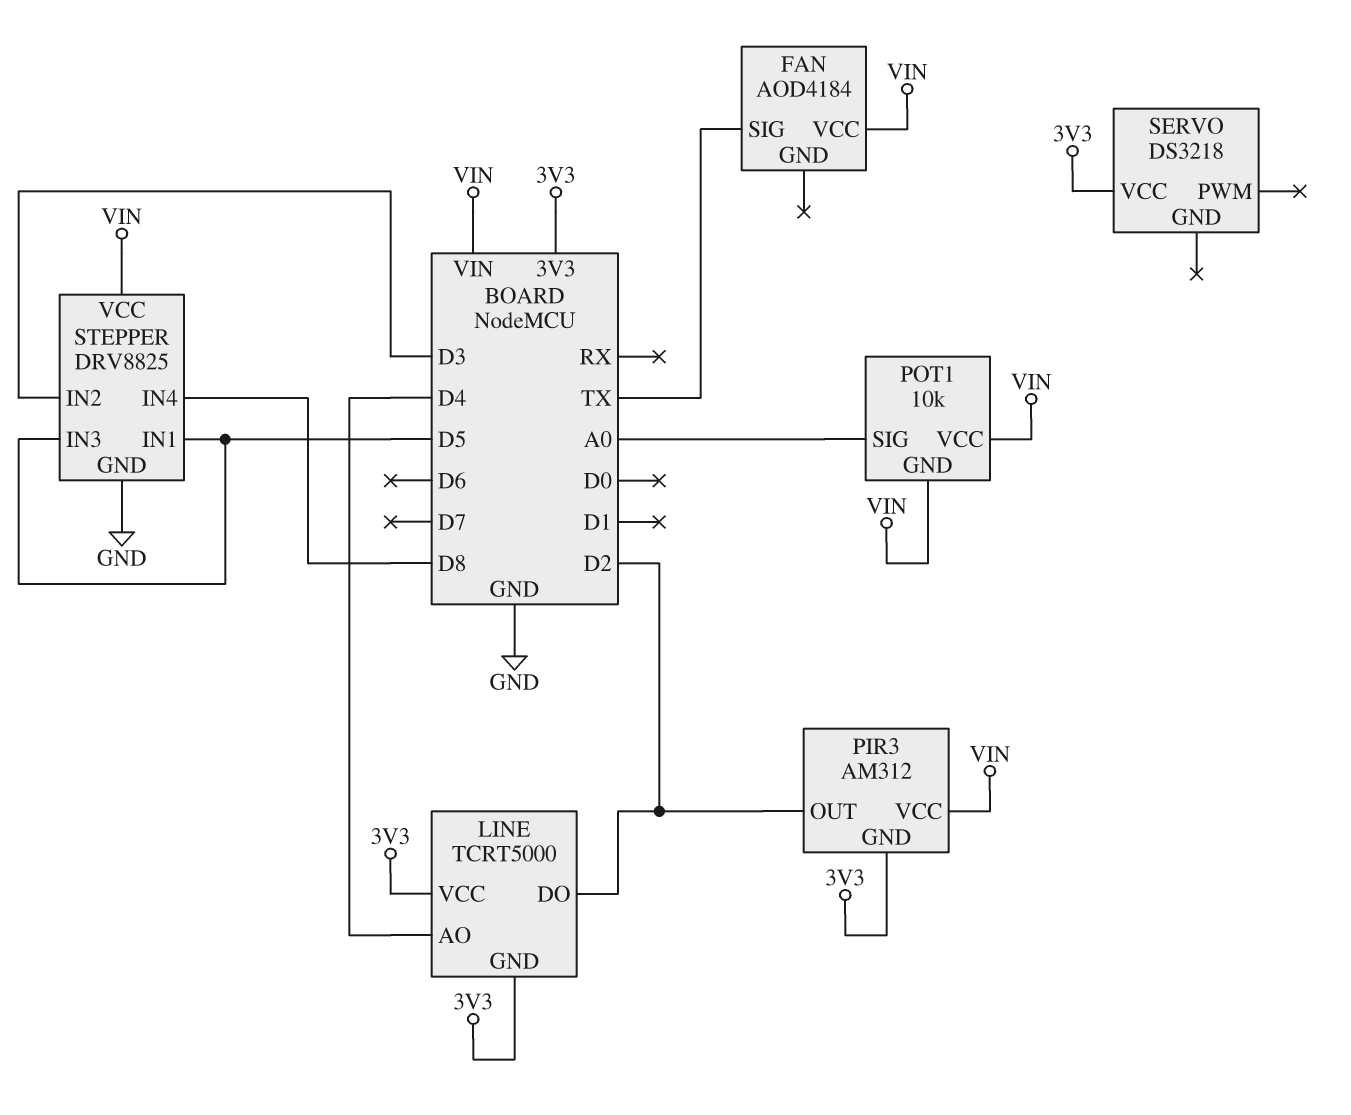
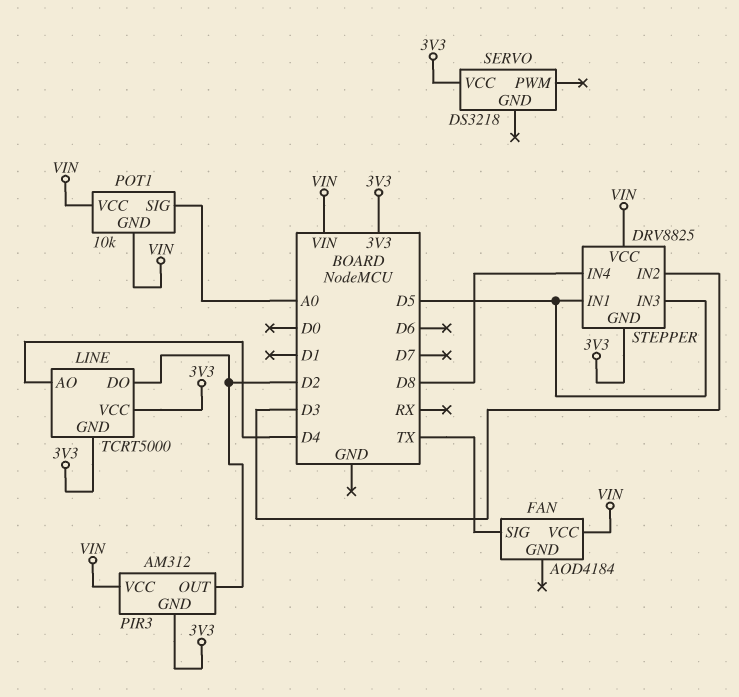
STEPPER pin GND: GND -> 3V3

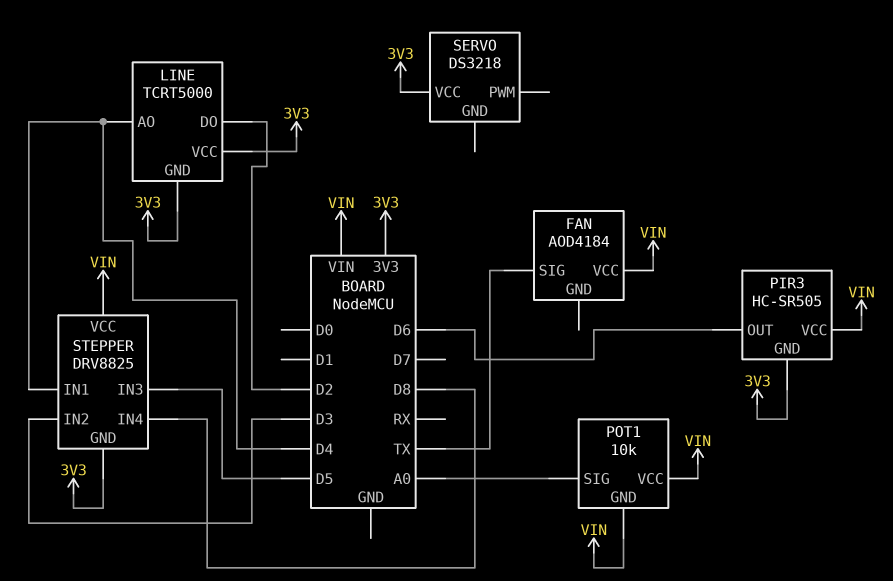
PIR3: AM312 -> HC-SR505
PIR3 pin OUT: D2 -> D6
STEPPER pin IN1: D5 -> D4

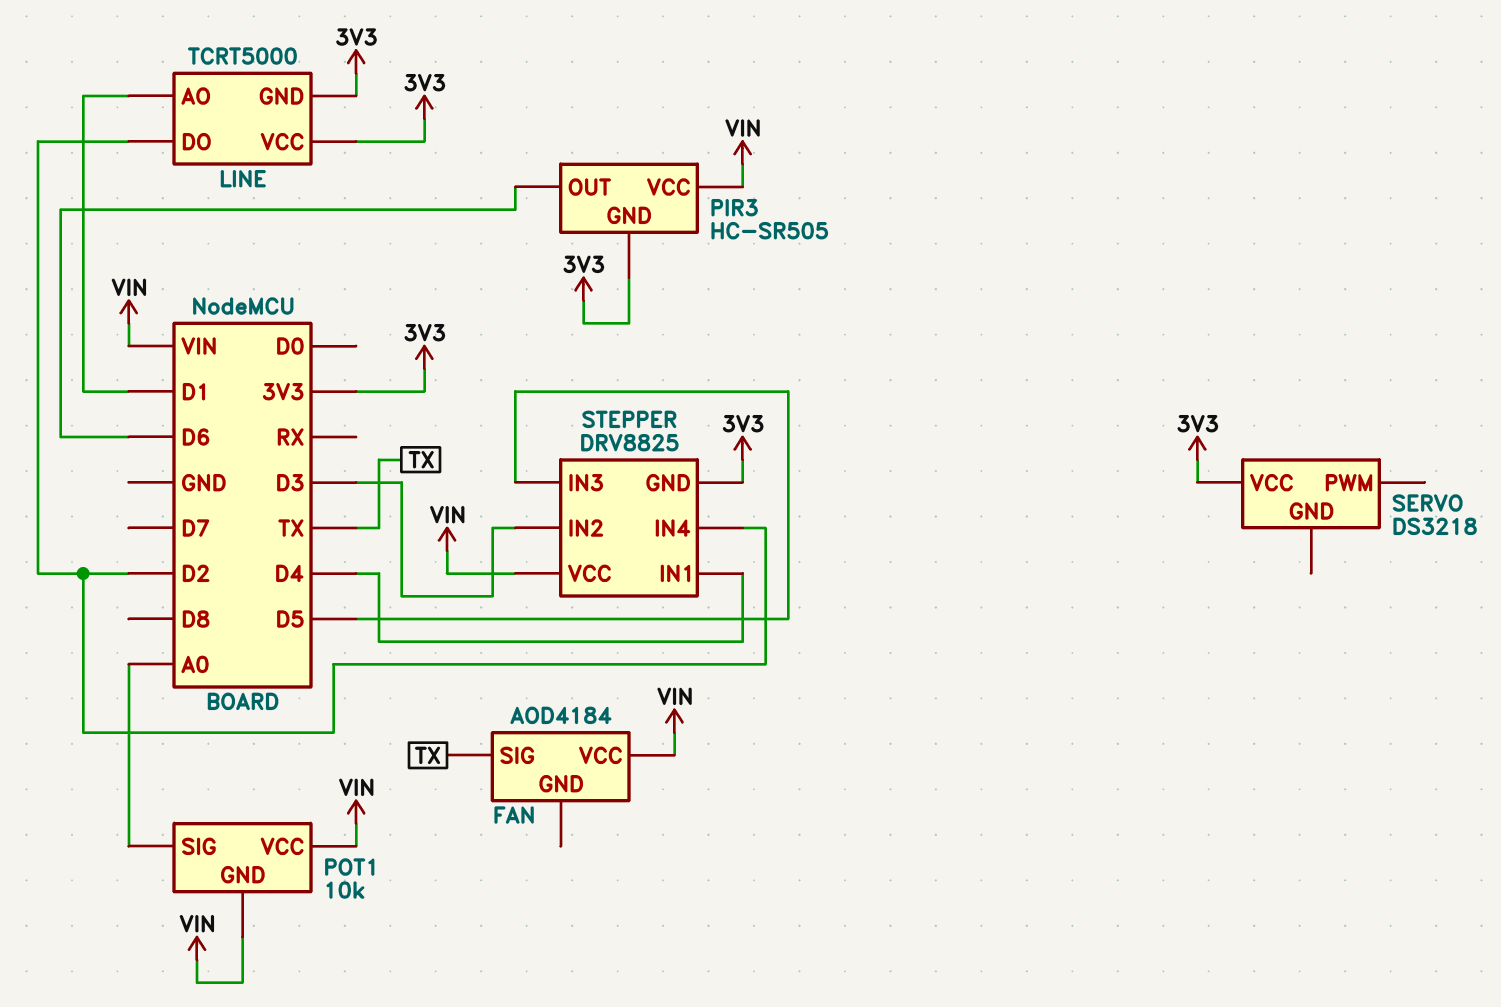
LINE pin AO: D4 -> D1
STEPPER pin IN4: D8 -> D2

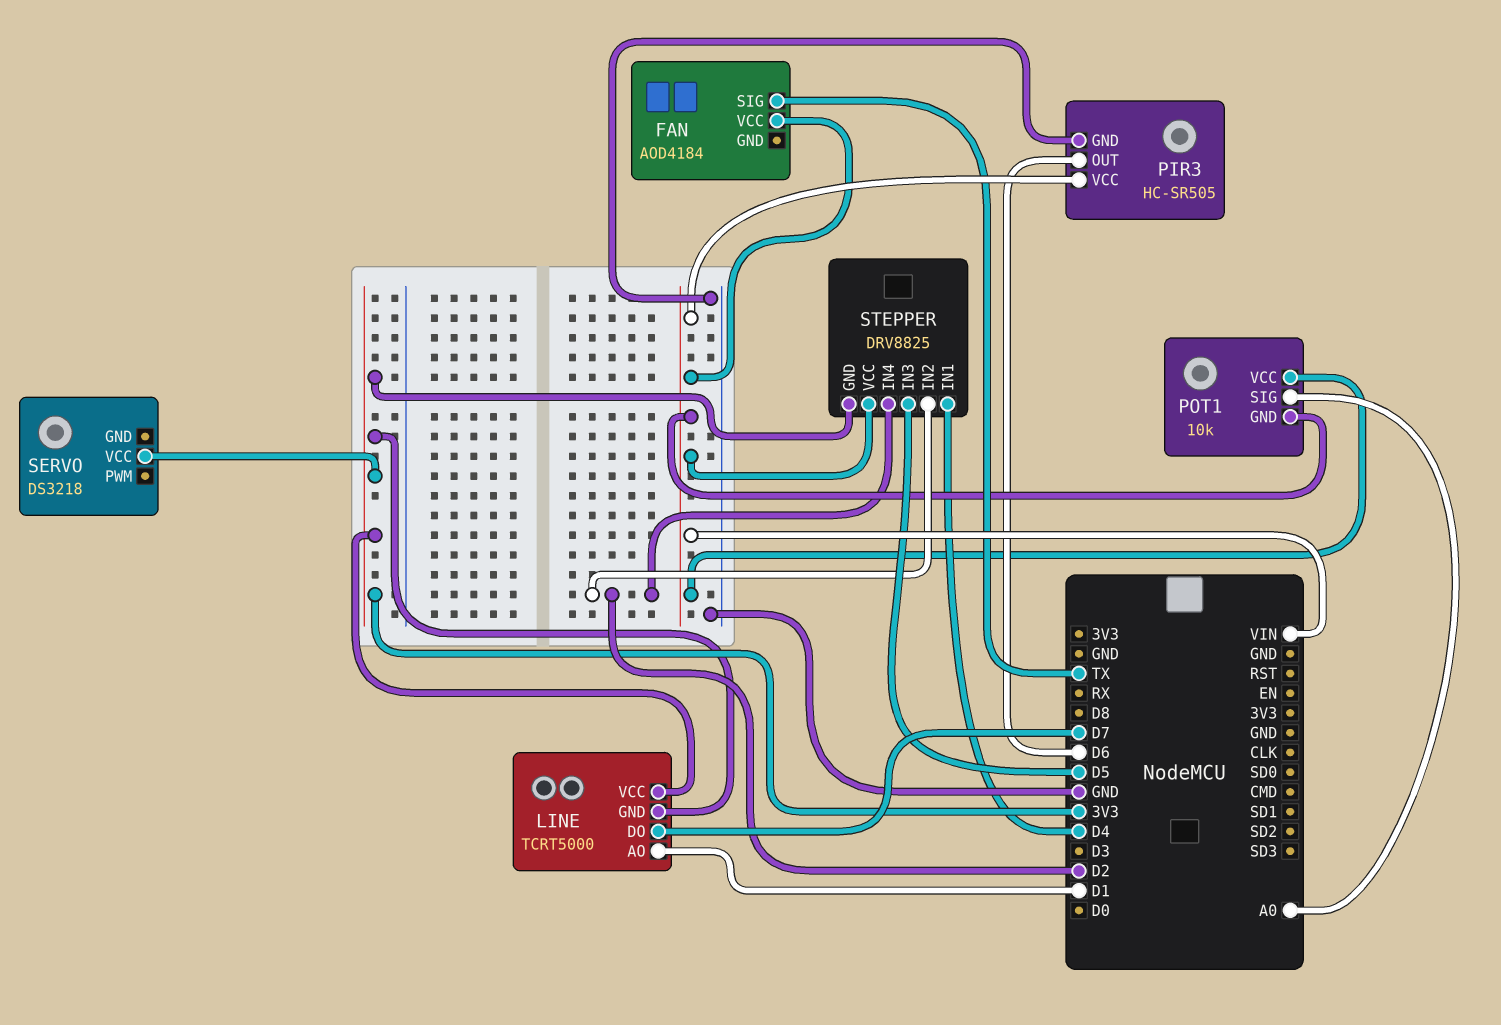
LINE pin DO: D2 -> D7
PIR3 pin GND: 3V3 -> GND
STEPPER pin IN2: D3 -> D2

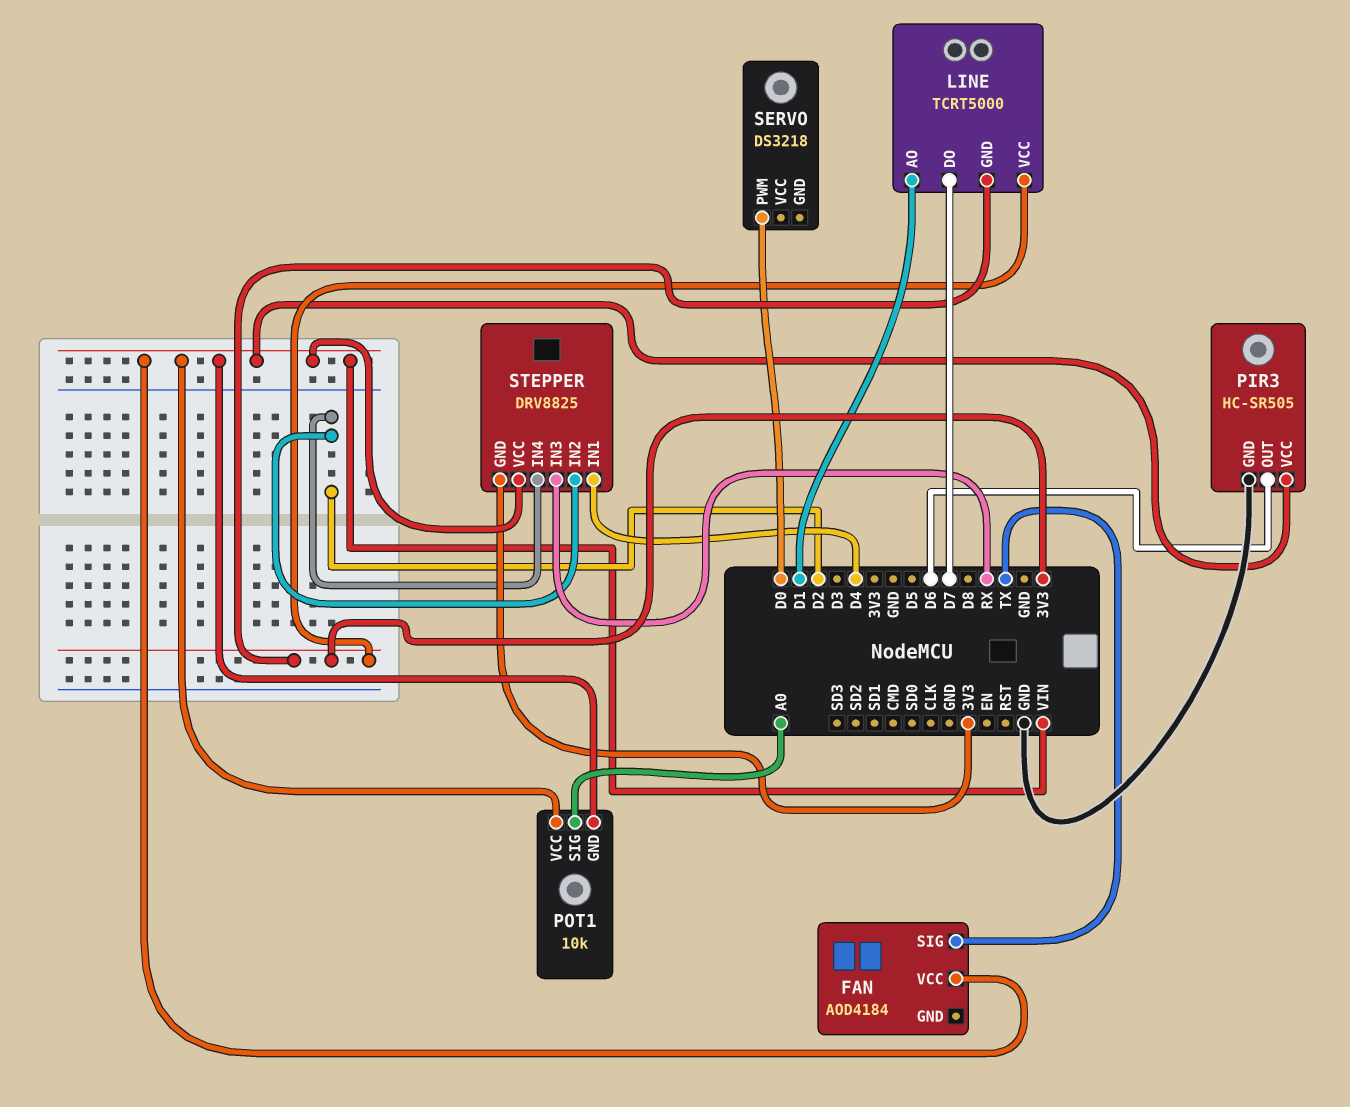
SERVO pin PWM: none -> D0
SERVO pin VCC: 3V3 -> none
STEPPER pin IN3: D5 -> RX

